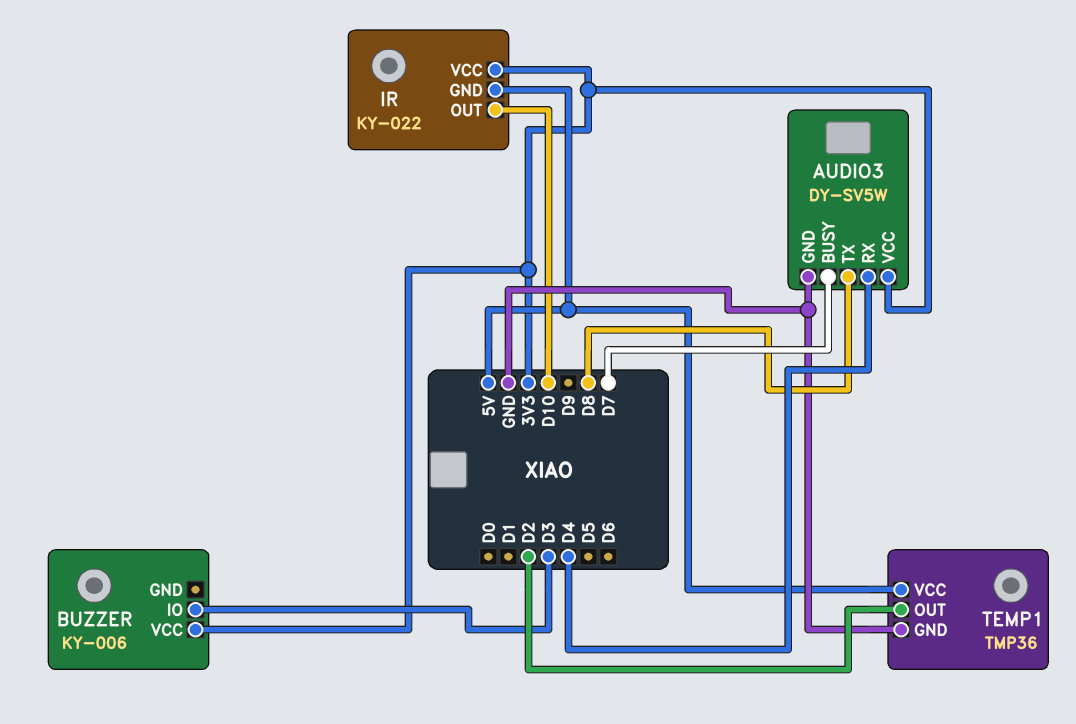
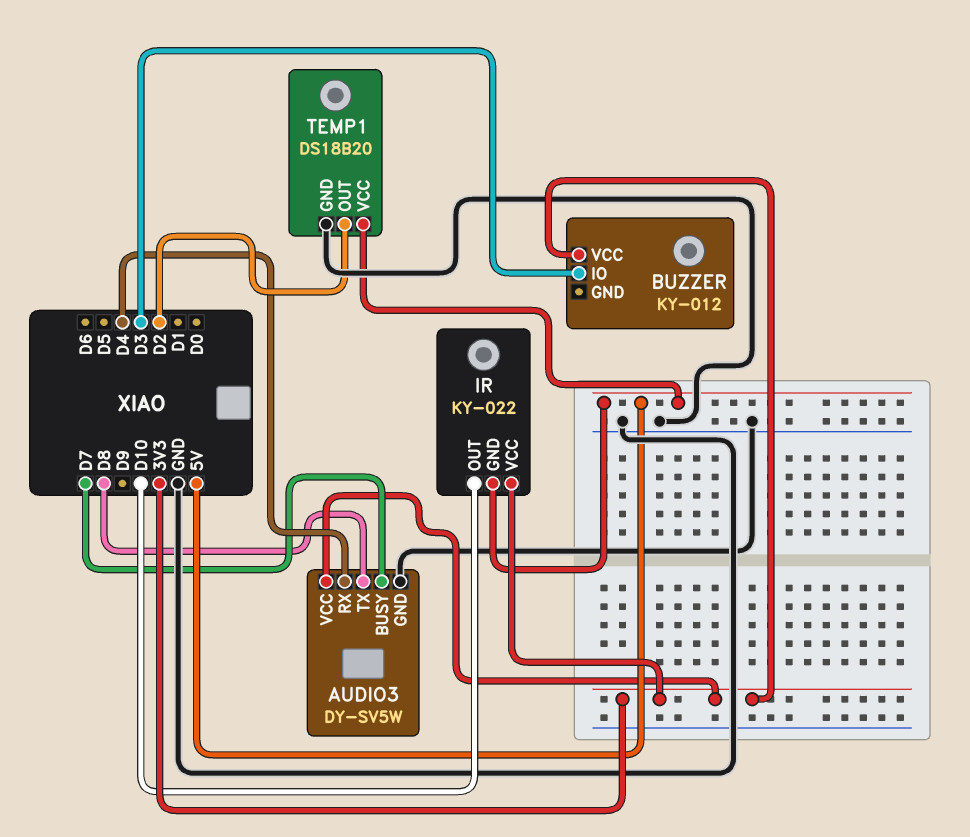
BUZZER: KY-006 -> KY-012
TEMP1: TMP36 -> DS18B20

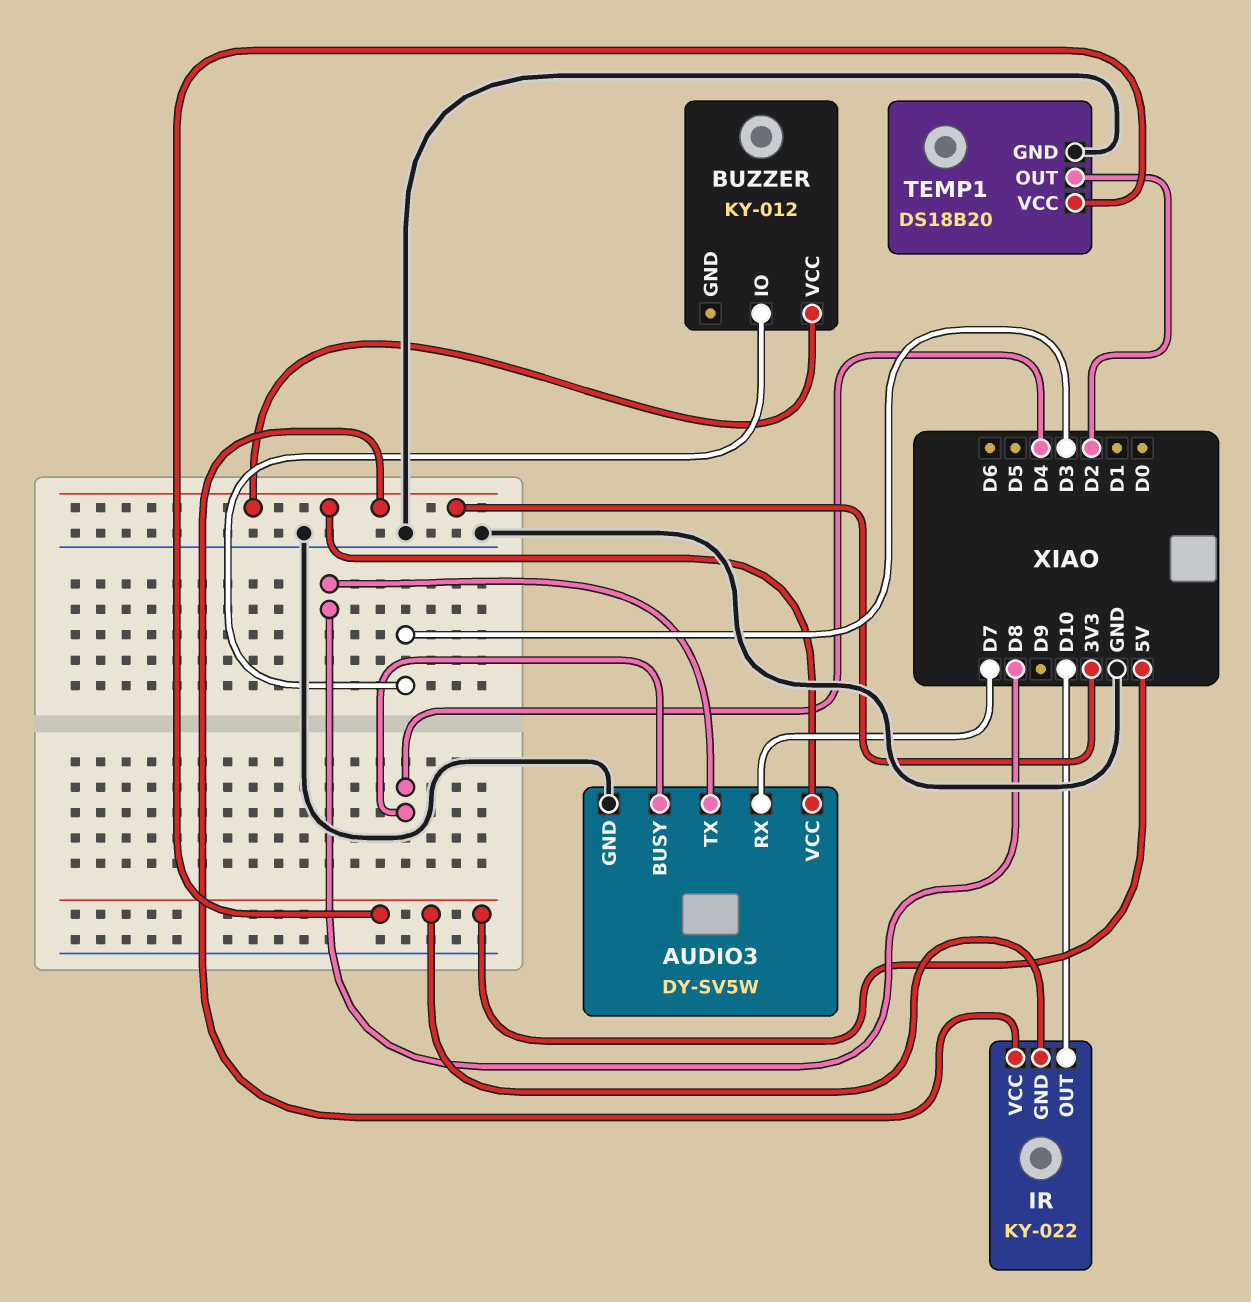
AUDIO3 pin BUSY: D7 -> D4
AUDIO3 pin RX: D4 -> D7

